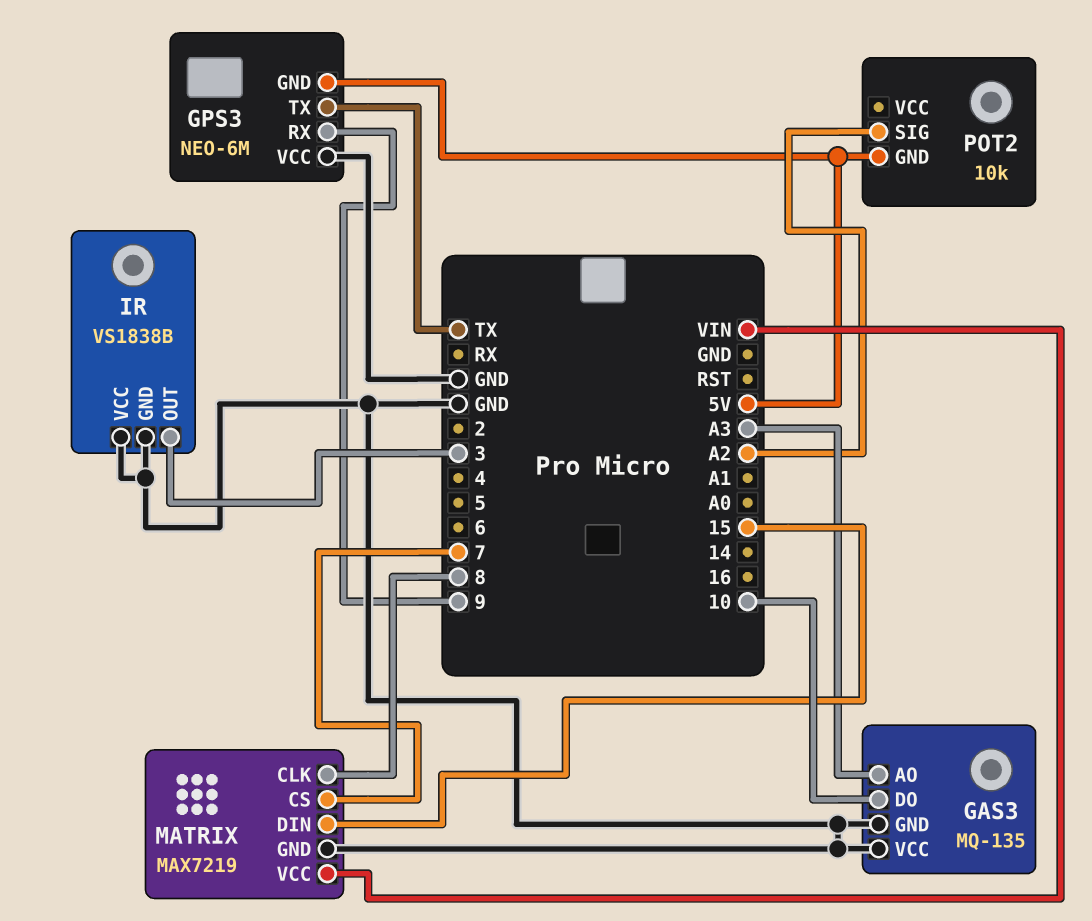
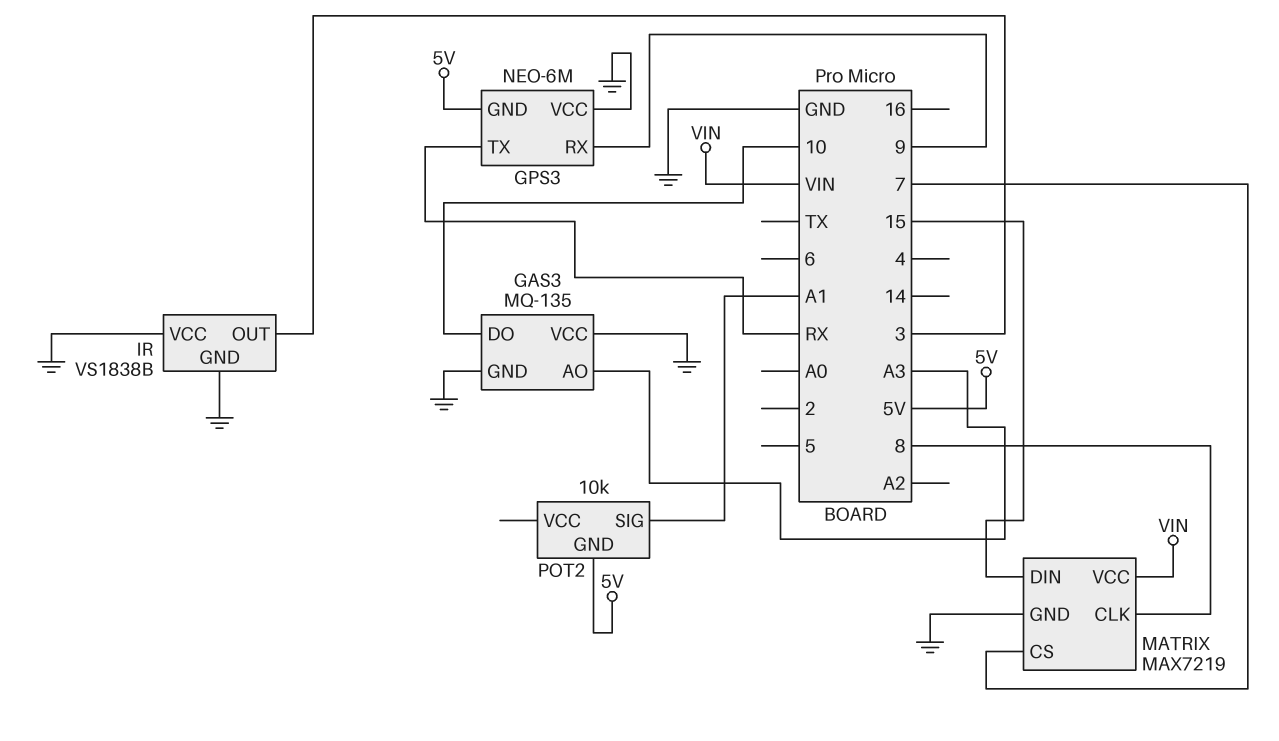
GPS3 pin TX: TX -> RX
POT2 pin SIG: A2 -> A1

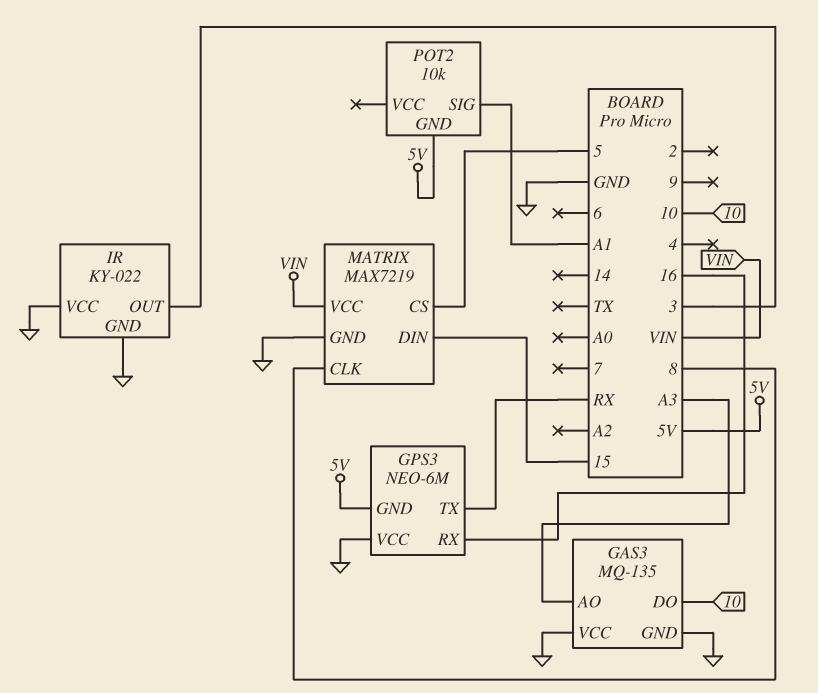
GPS3 pin RX: 9 -> 16
IR: VS1838B -> KY-022
MATRIX pin CS: 7 -> 5

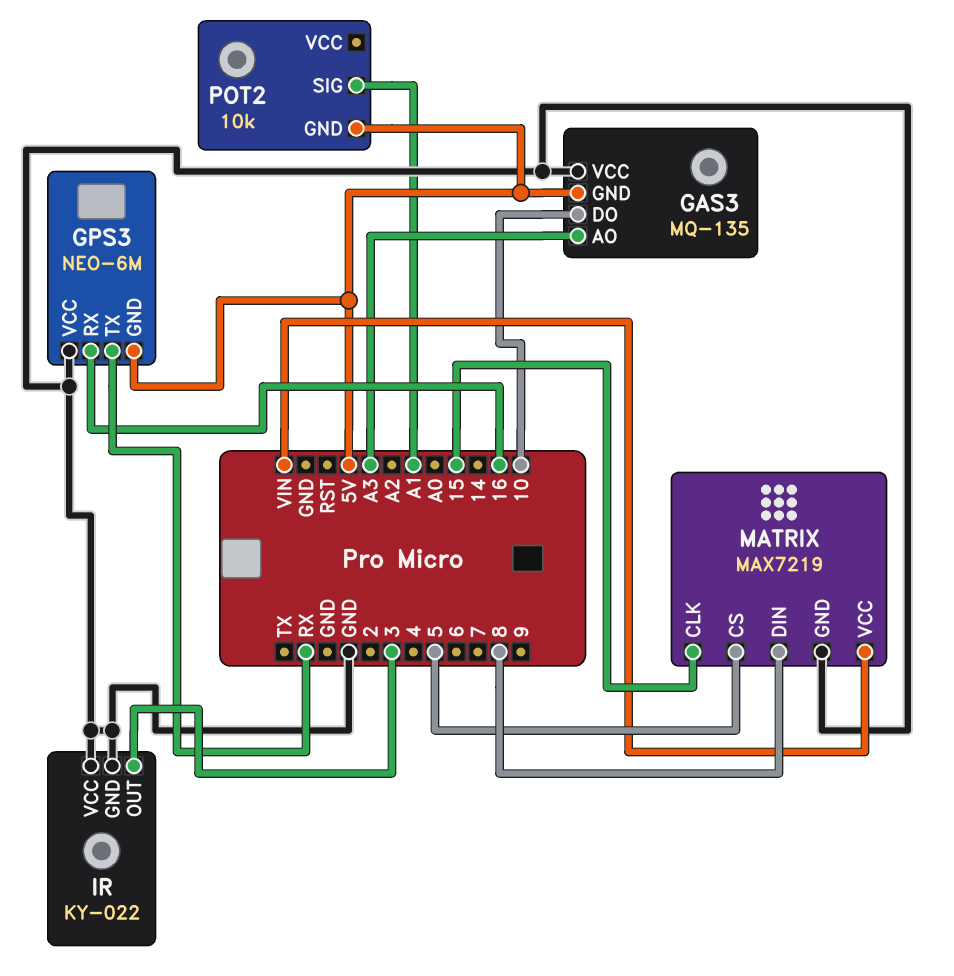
GAS3 pin GND: GND -> 5V
MATRIX pin CLK: 8 -> 15
MATRIX pin DIN: 15 -> 8

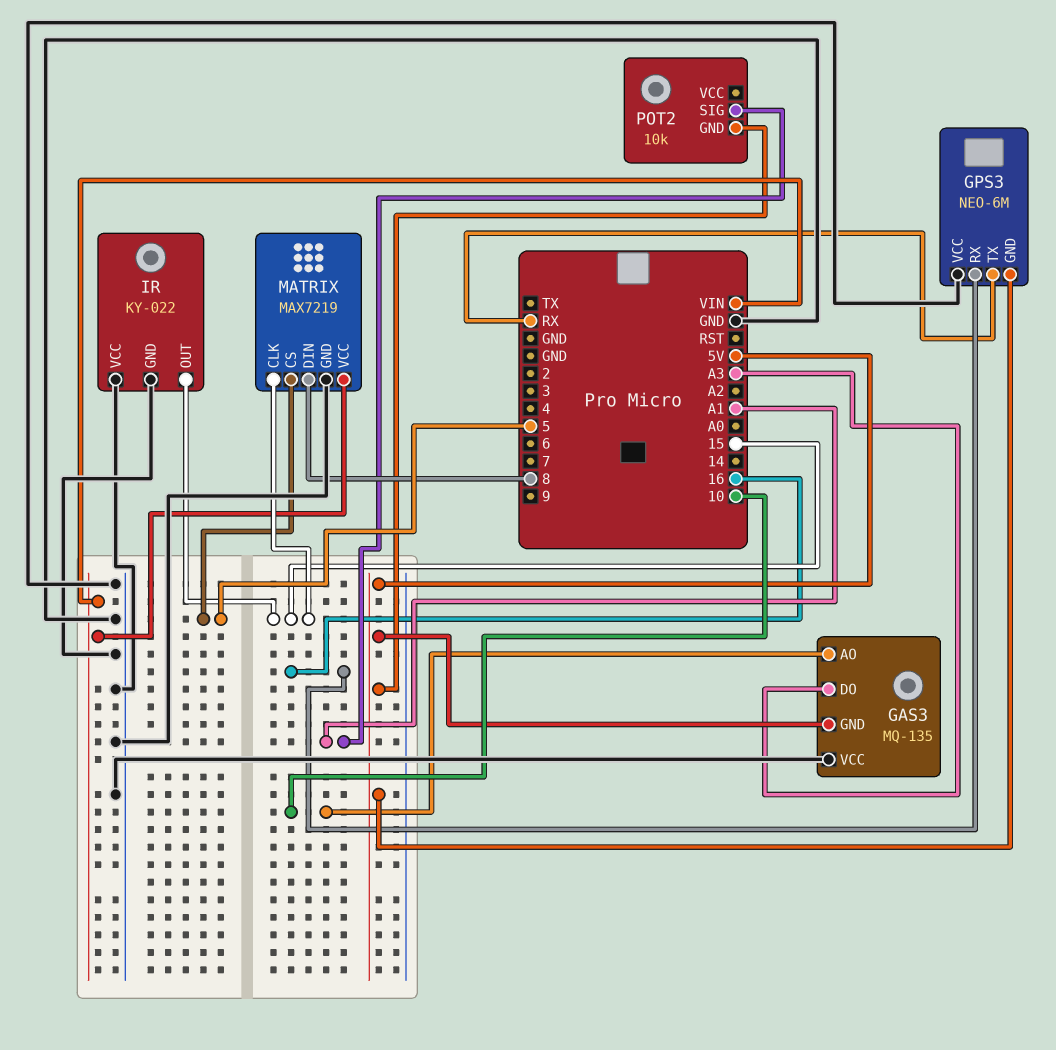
GAS3 pin AO: A3 -> 10
GAS3 pin DO: 10 -> A3
IR pin OUT: 3 -> 15

